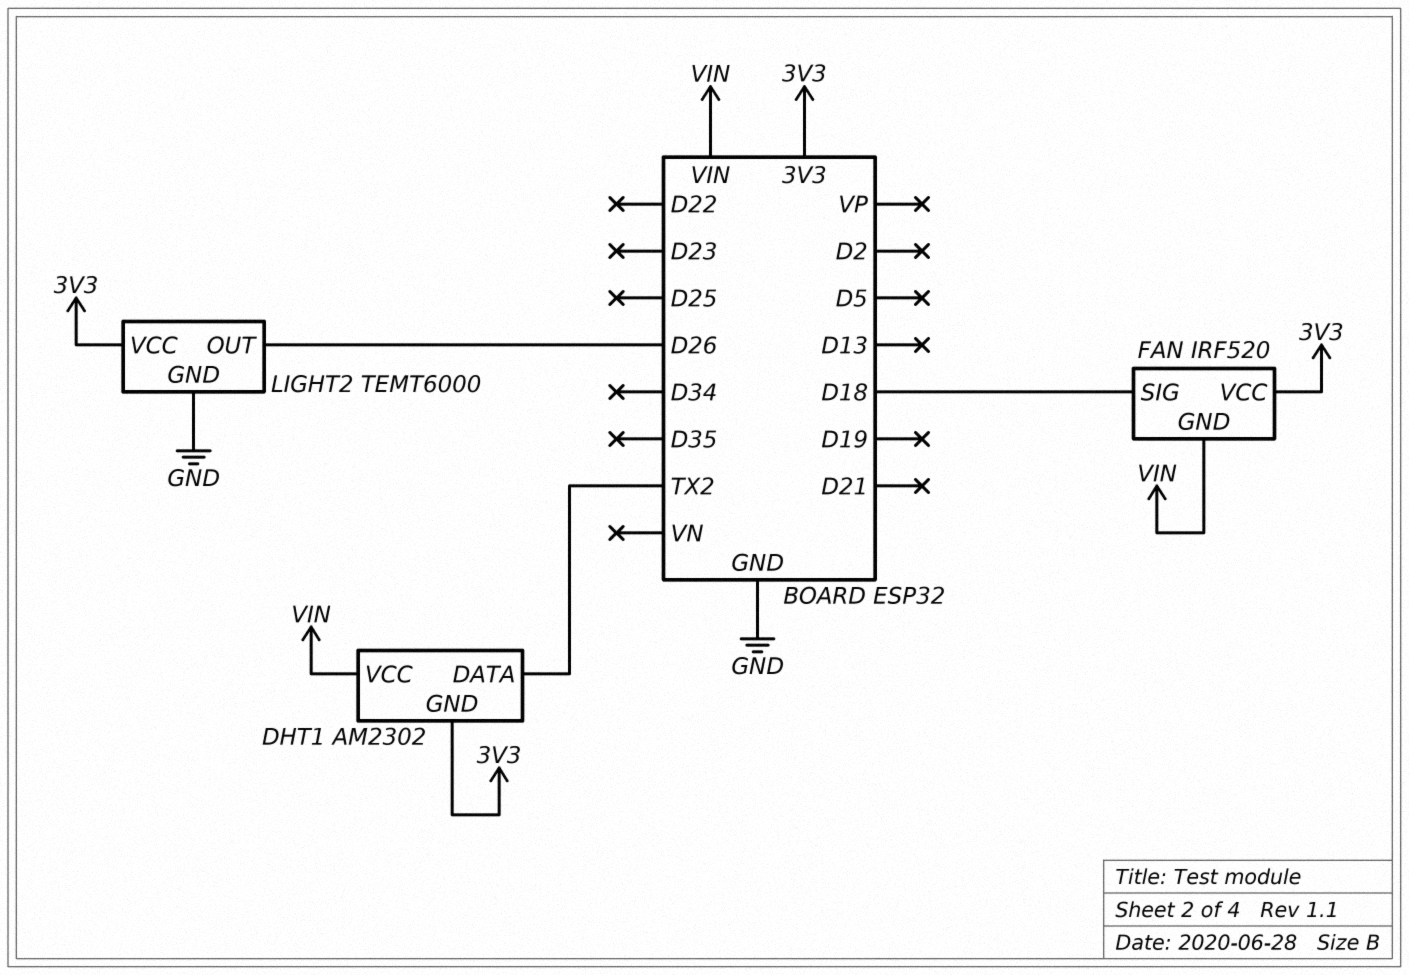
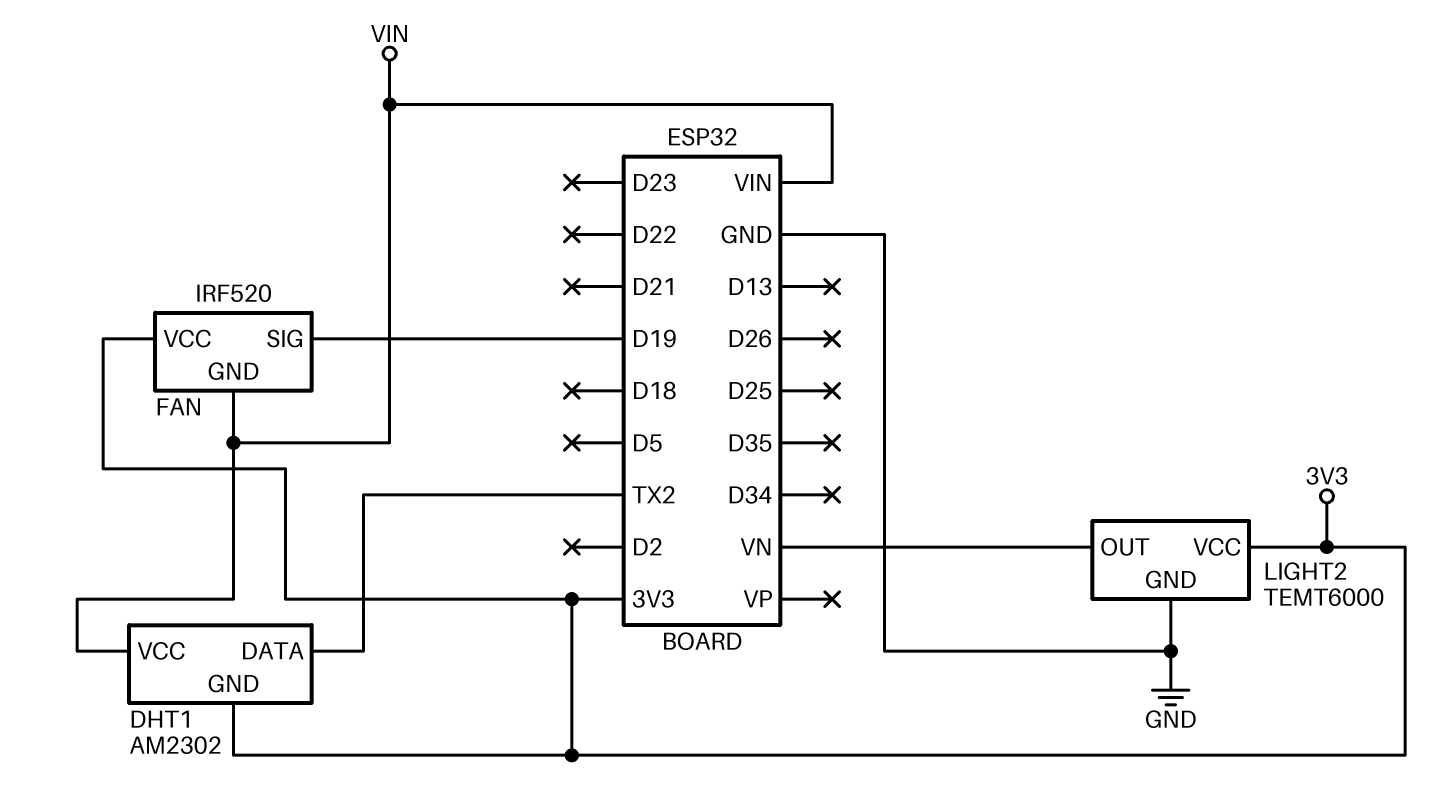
FAN pin SIG: D18 -> D19
LIGHT2 pin OUT: D26 -> VN

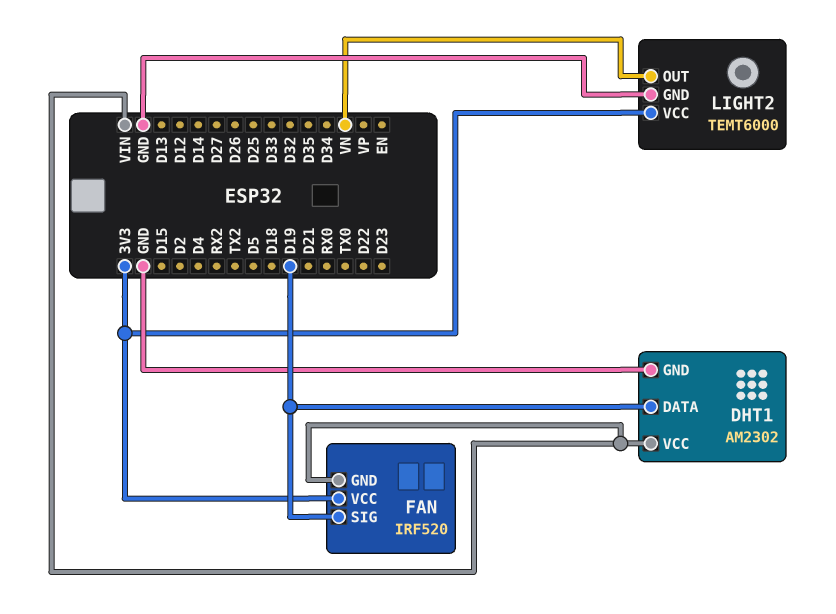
DHT1 pin DATA: TX2 -> D19
DHT1 pin GND: 3V3 -> GND

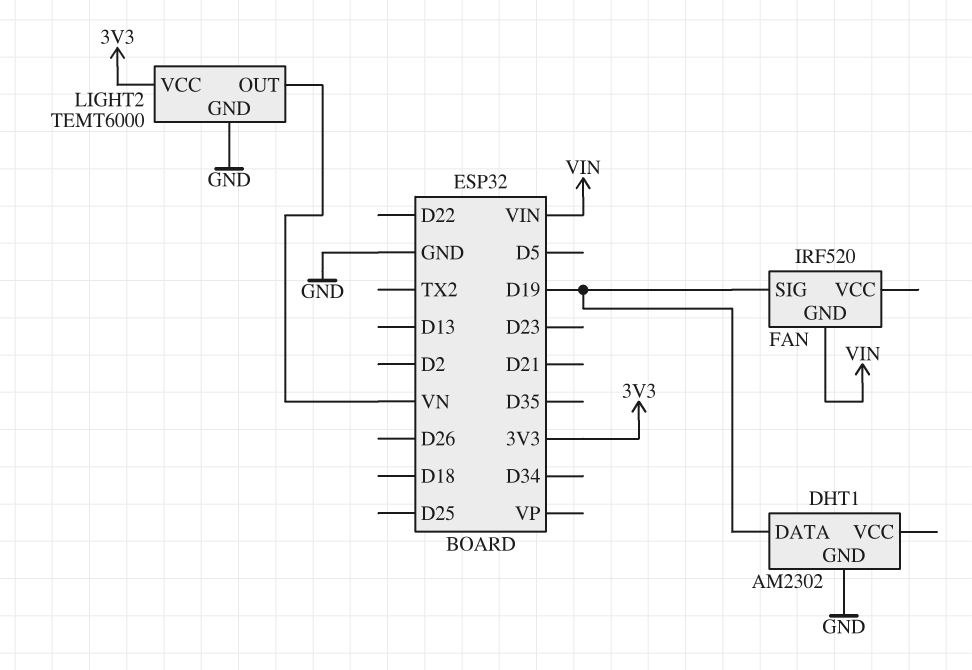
DHT1 pin VCC: VIN -> none
FAN pin VCC: 3V3 -> none

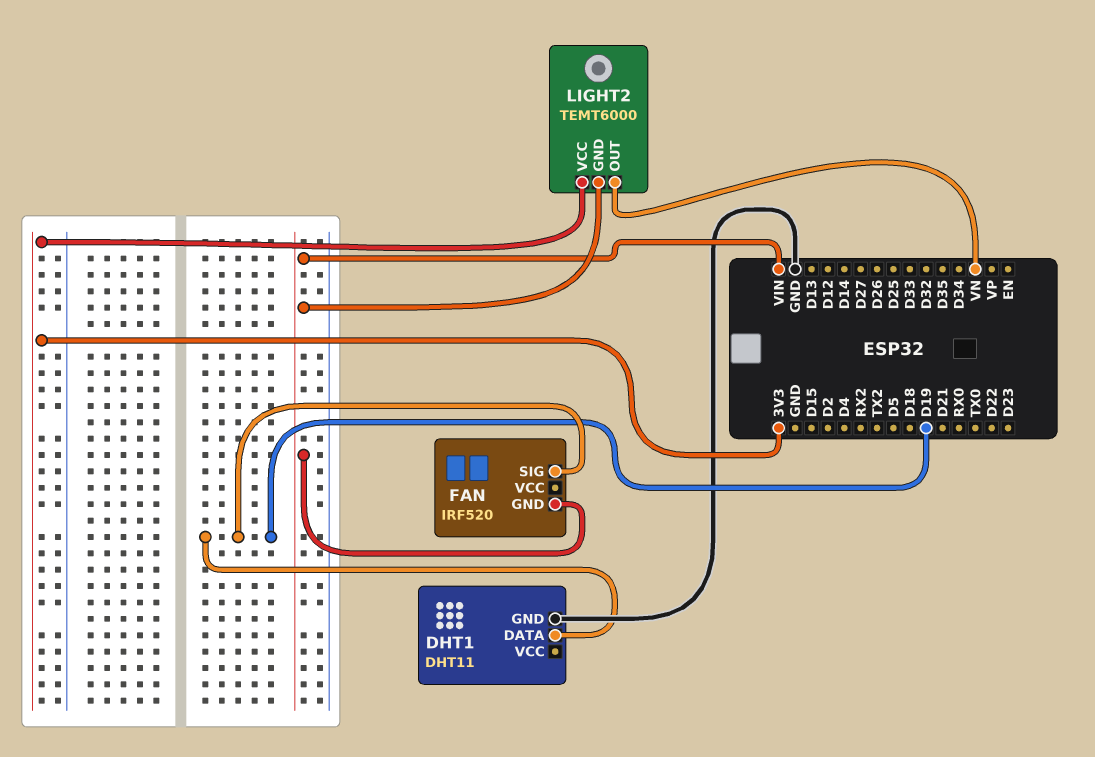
DHT1: AM2302 -> DHT11
LIGHT2 pin GND: GND -> VIN

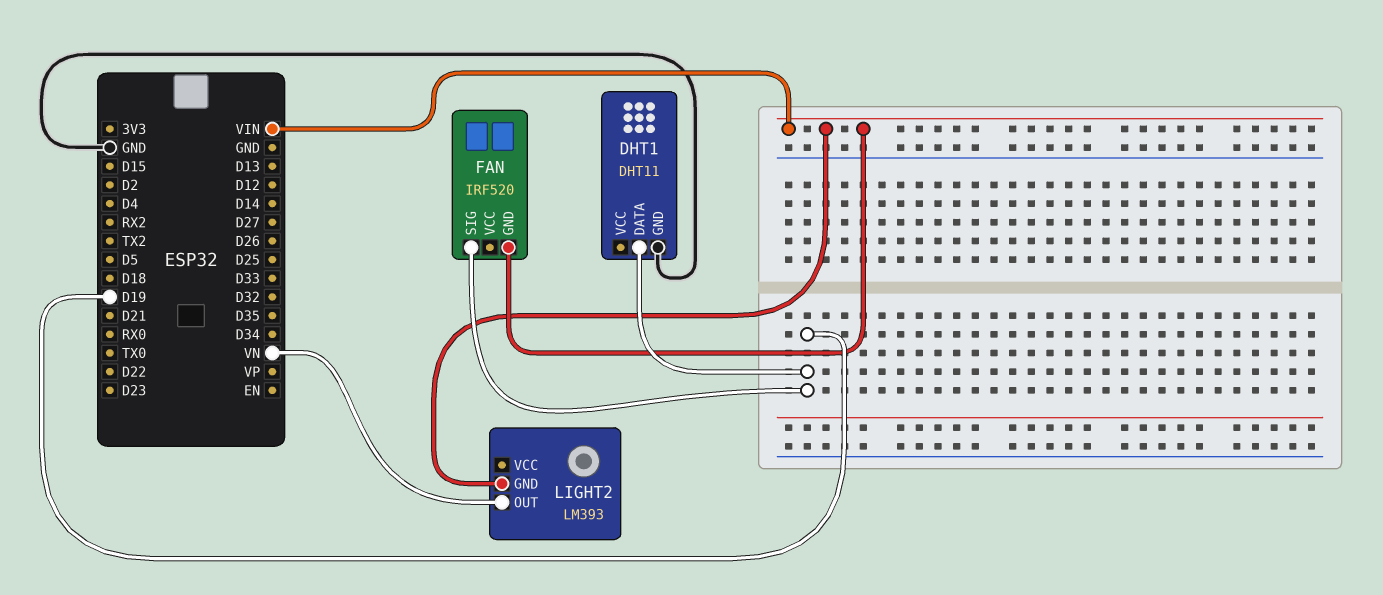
LIGHT2: TEMT6000 -> LM393
LIGHT2 pin VCC: 3V3 -> none

